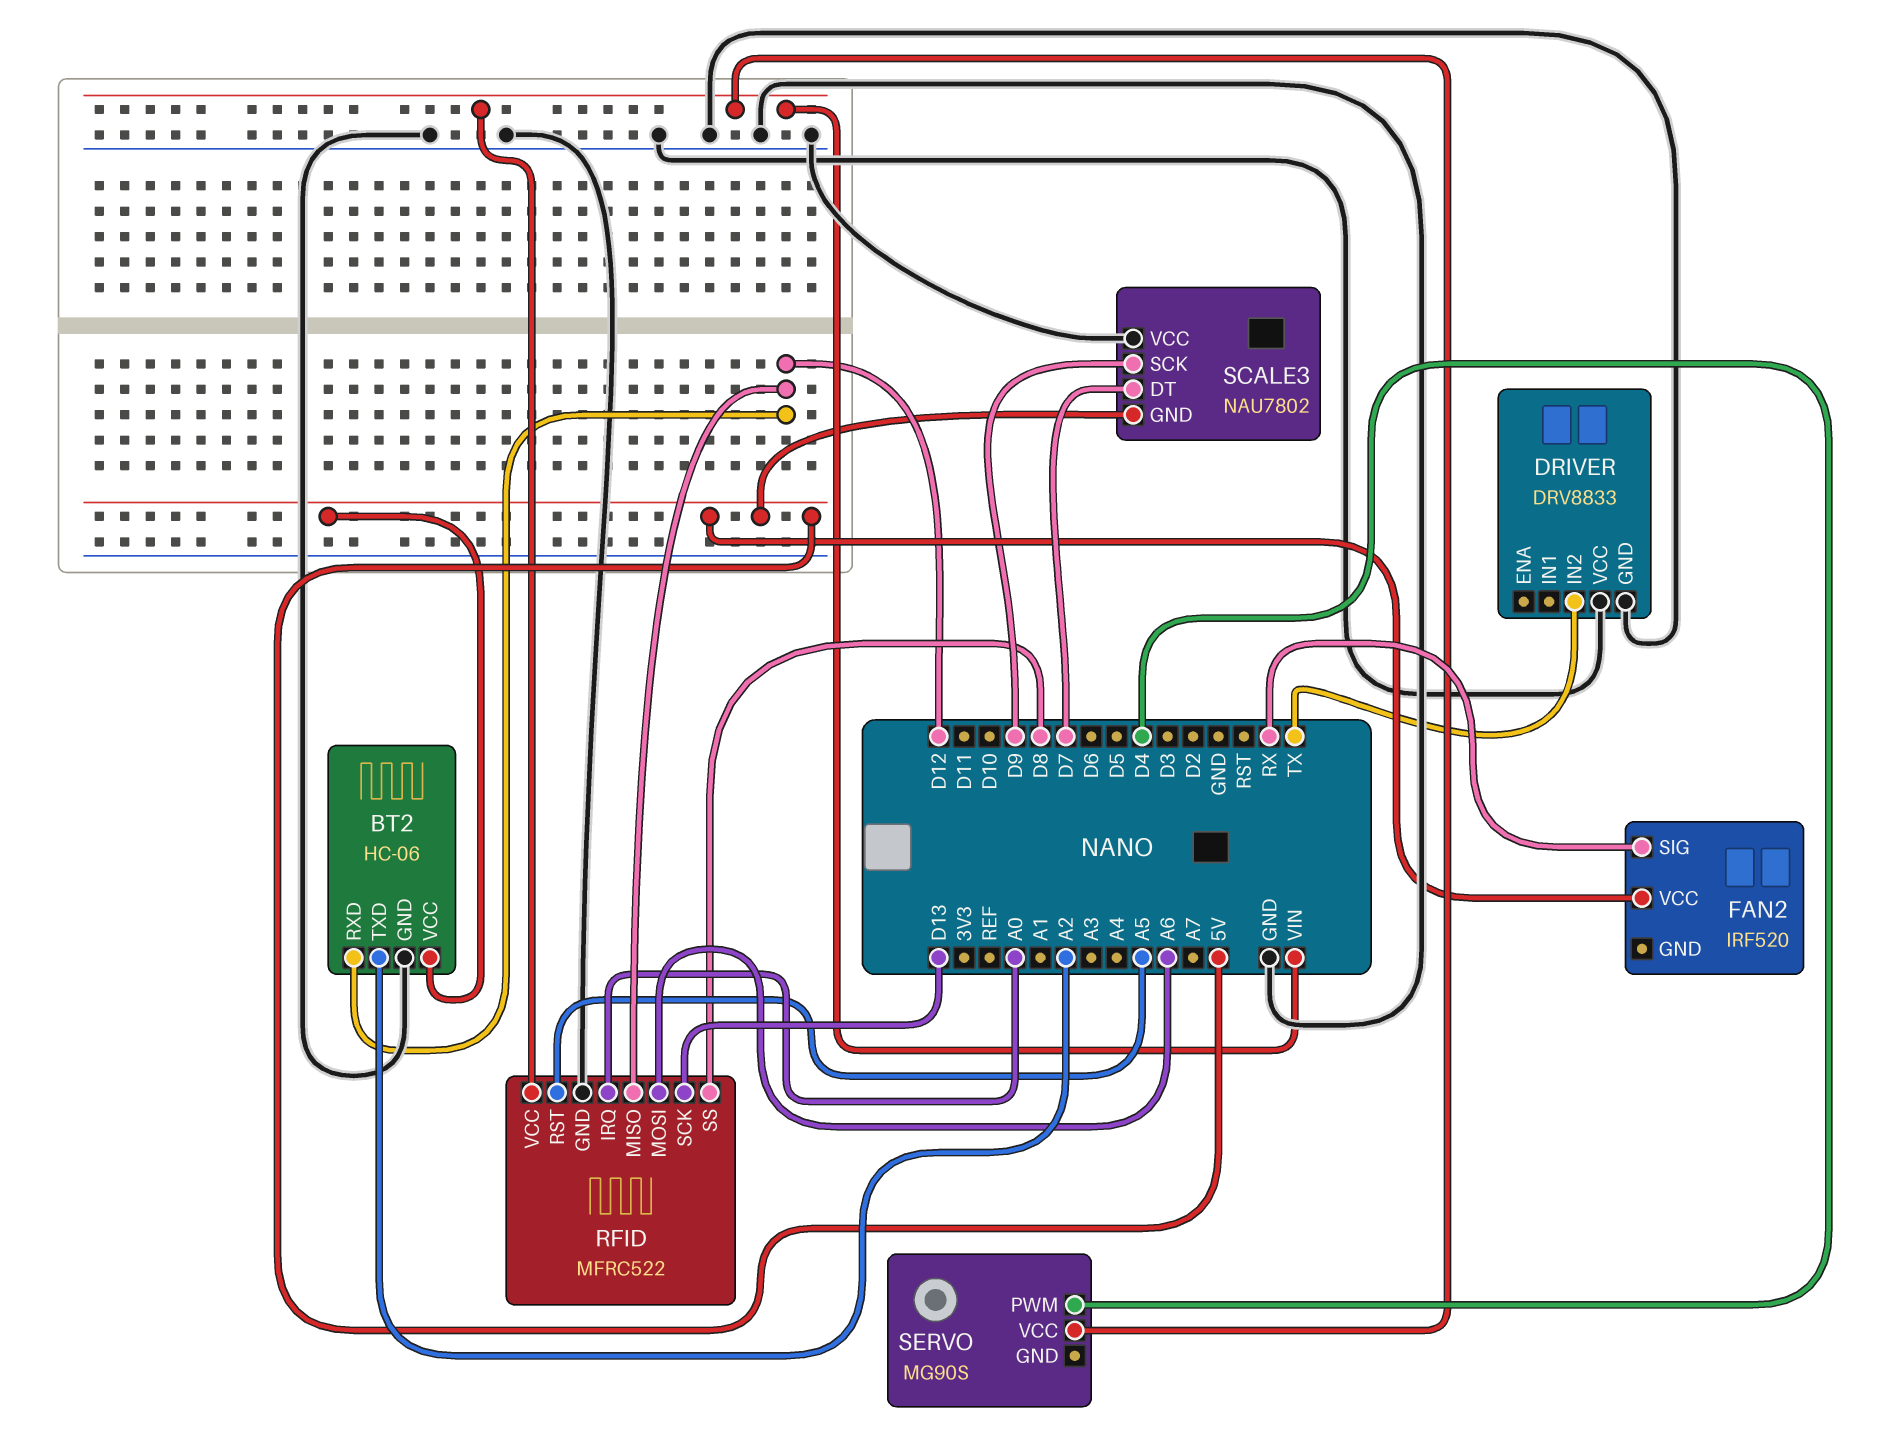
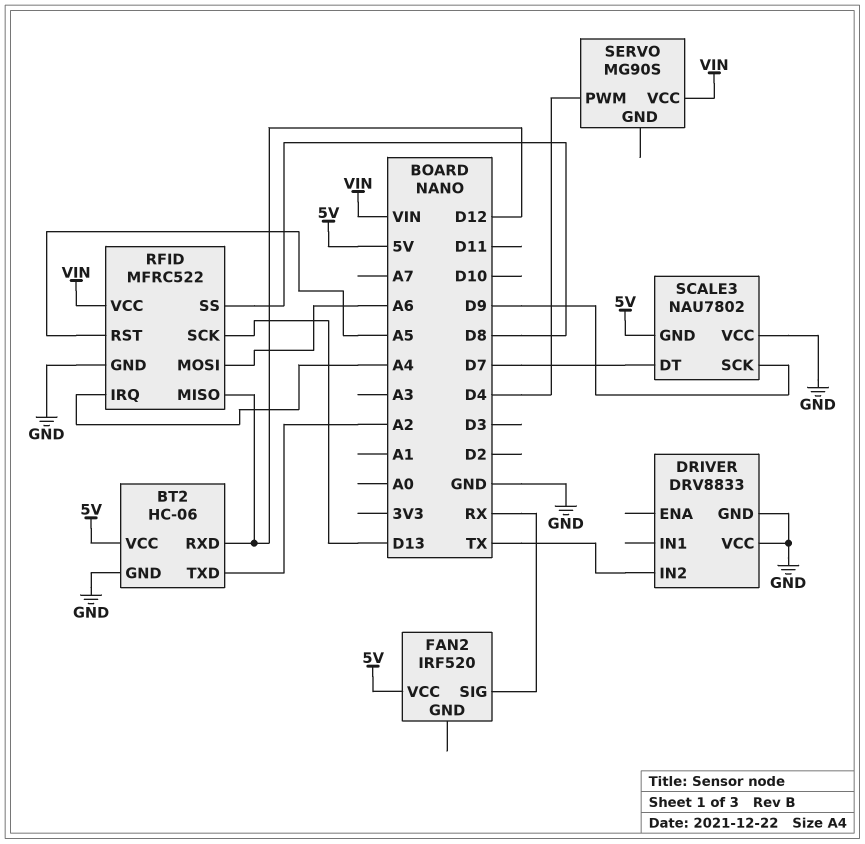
RFID pin IRQ: A0 -> A4

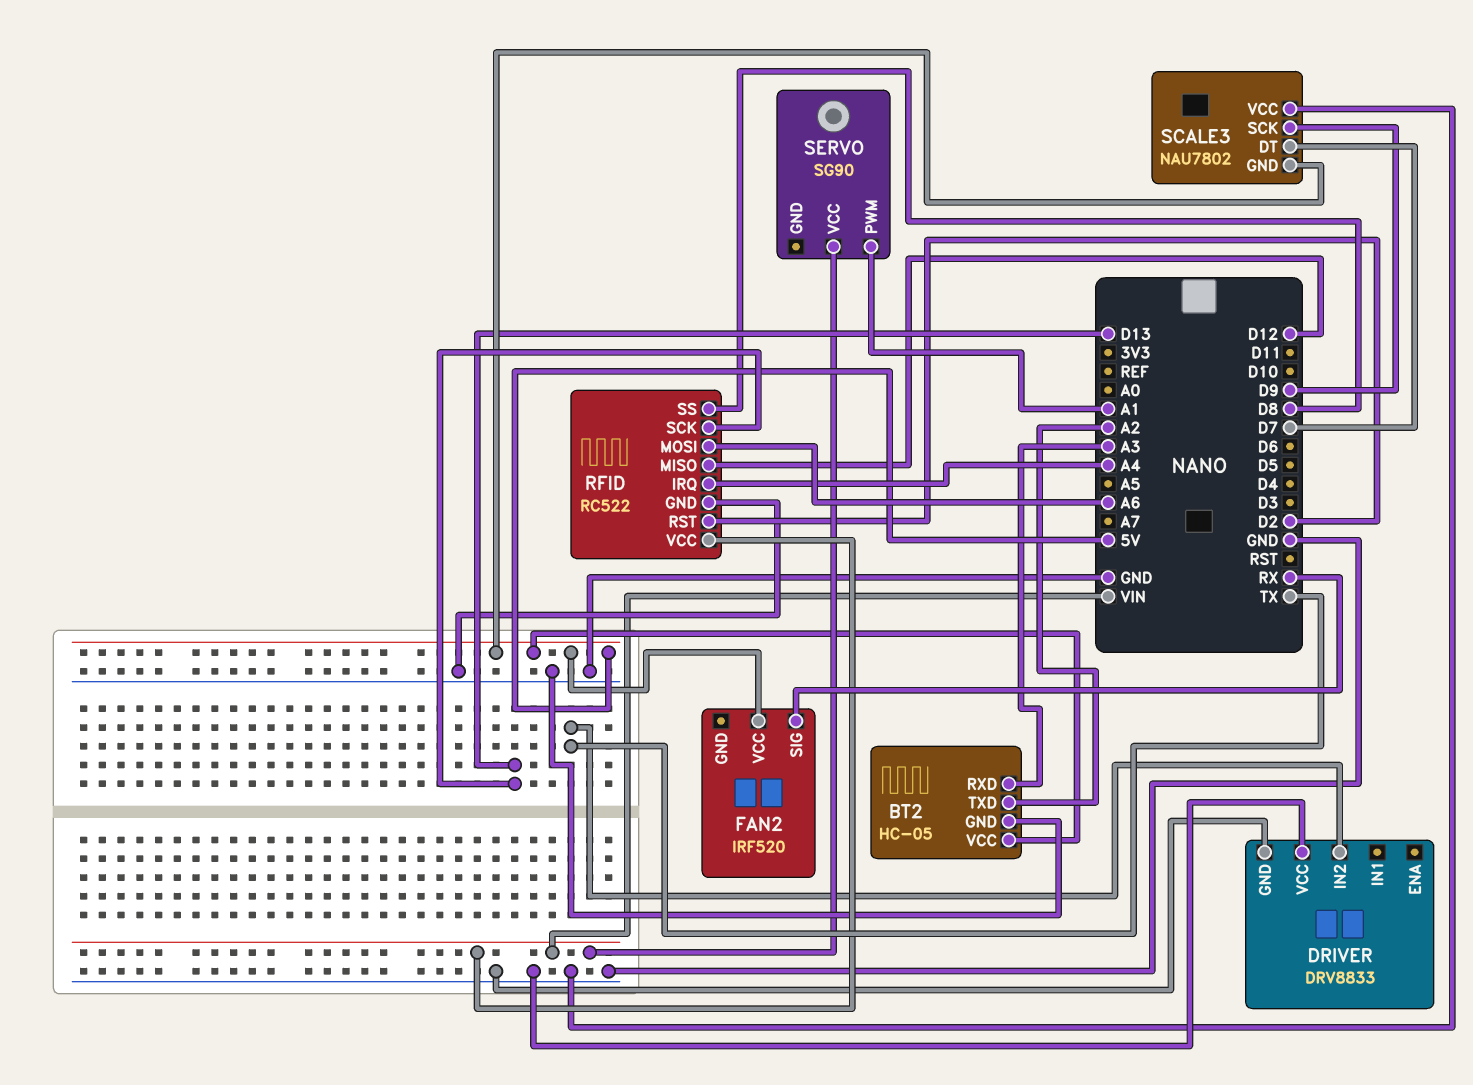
BT2: HC-06 -> HC-05
BT2 pin RXD: D12 -> A3
RFID: MFRC522 -> RC522
RFID pin RST: A5 -> D2
SERVO: MG90S -> SG90
SERVO pin PWM: D4 -> A1

